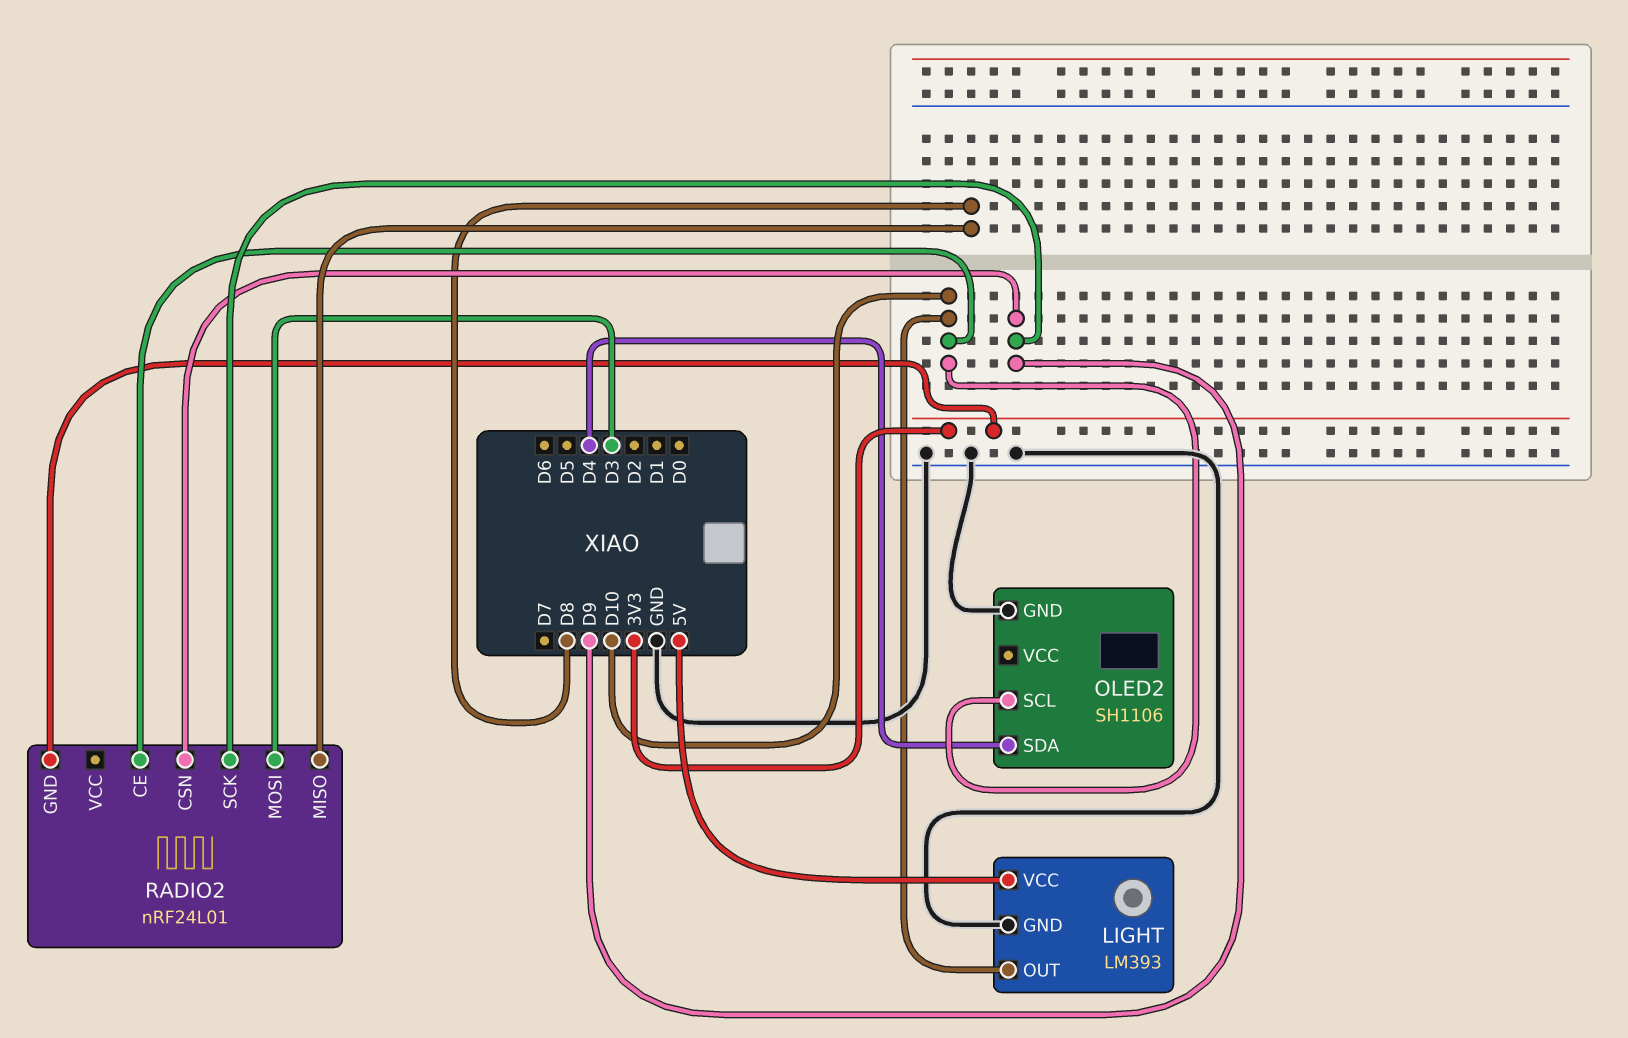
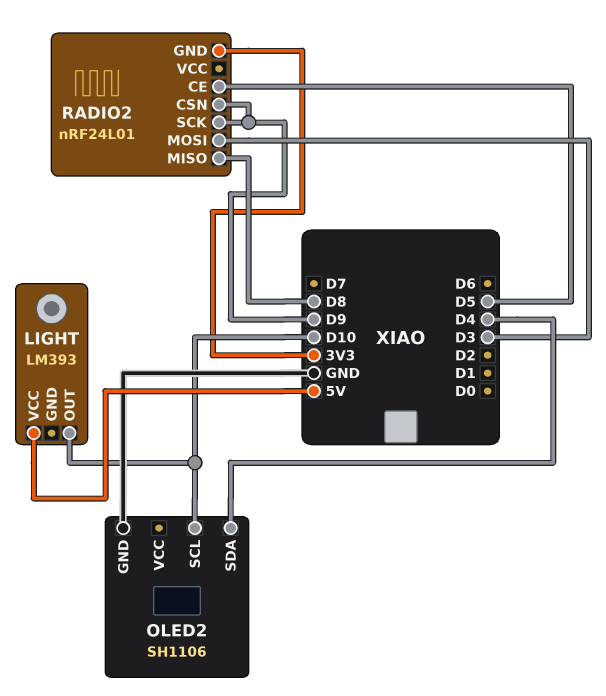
LIGHT pin GND: GND -> none
RADIO2 pin CE: D10 -> D5

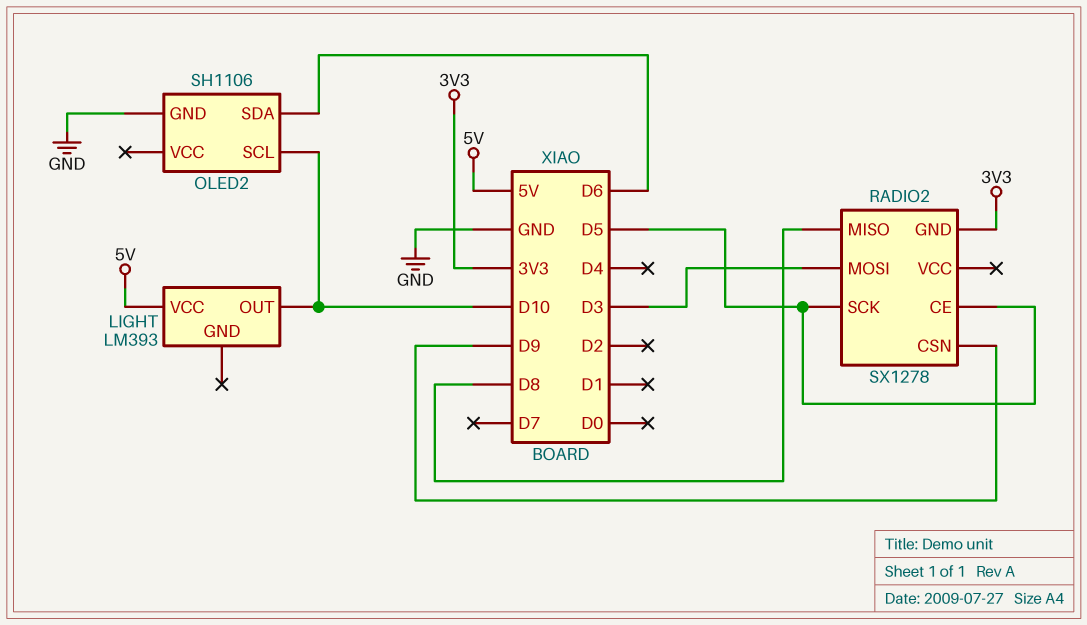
OLED2 pin SDA: D4 -> D6
RADIO2: nRF24L01 -> SX1278
RADIO2 pin SCK: D9 -> D5

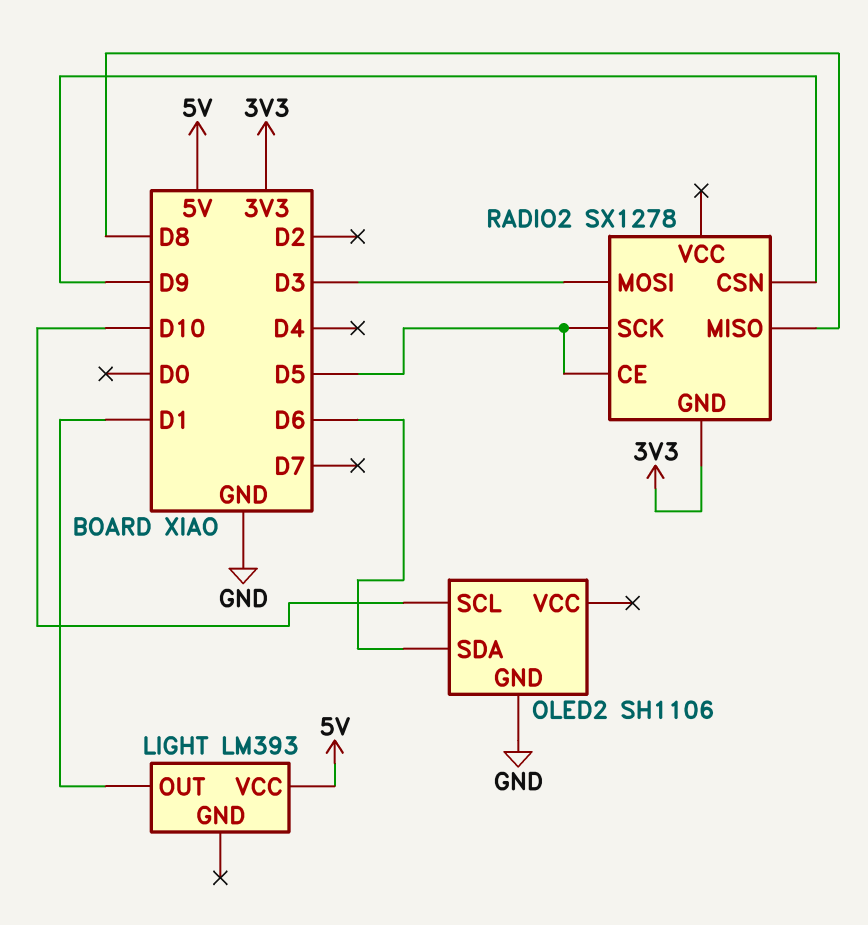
LIGHT pin OUT: D10 -> D1

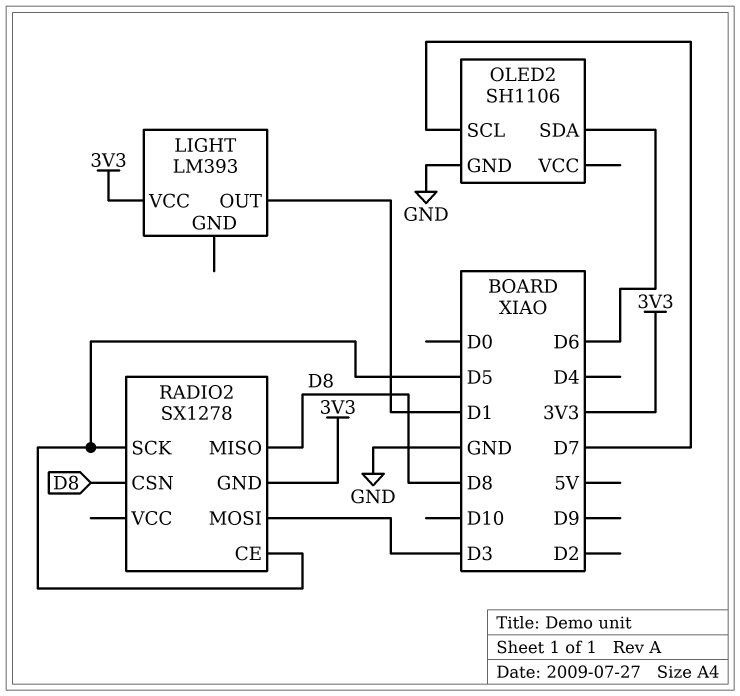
LIGHT pin VCC: 5V -> 3V3
OLED2 pin SCL: D10 -> D7
RADIO2 pin CSN: D9 -> D8

